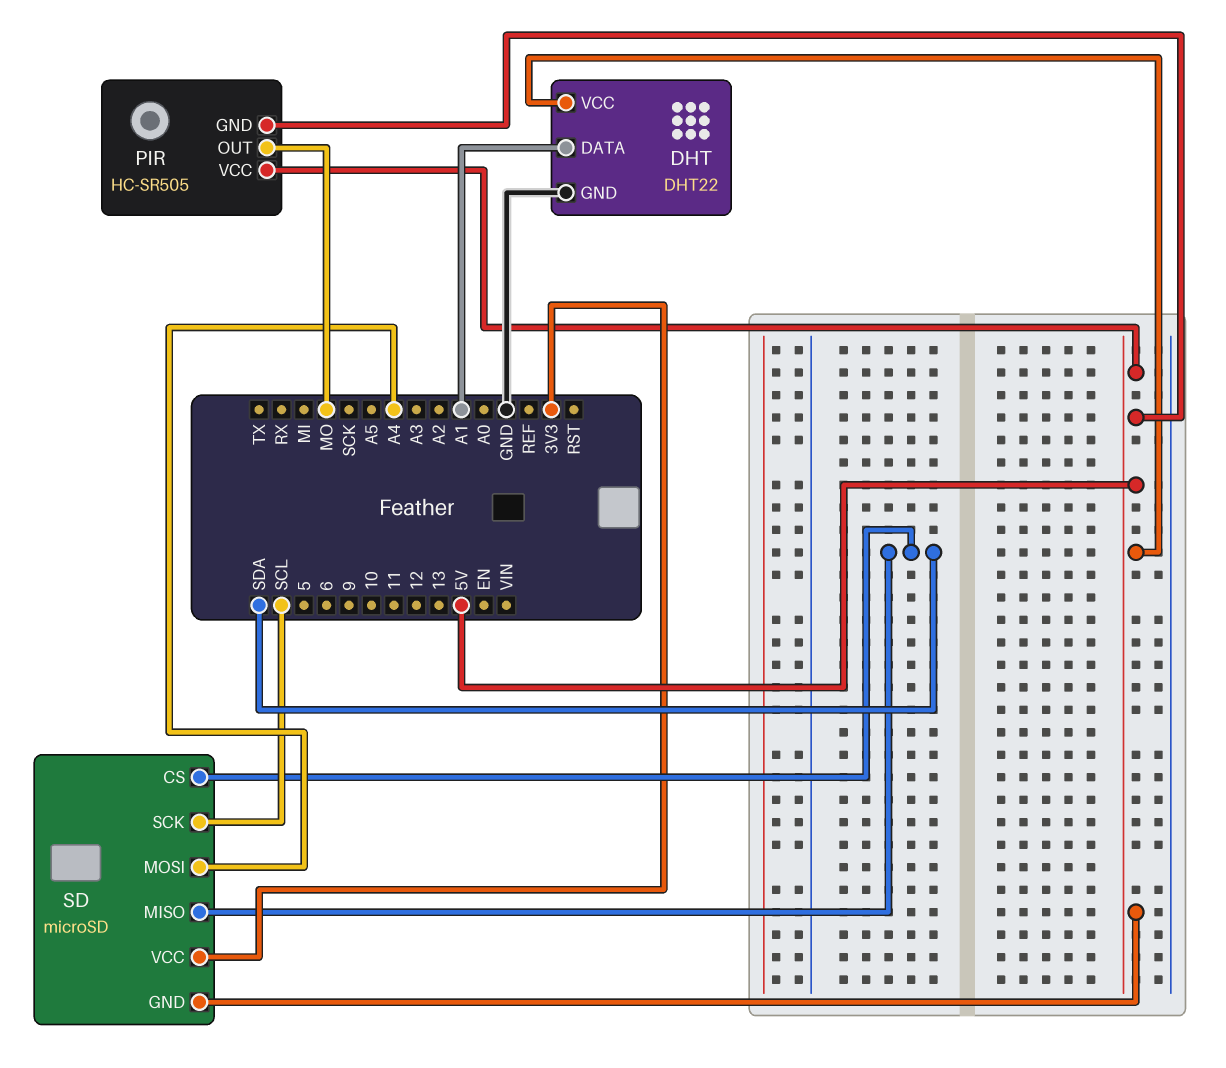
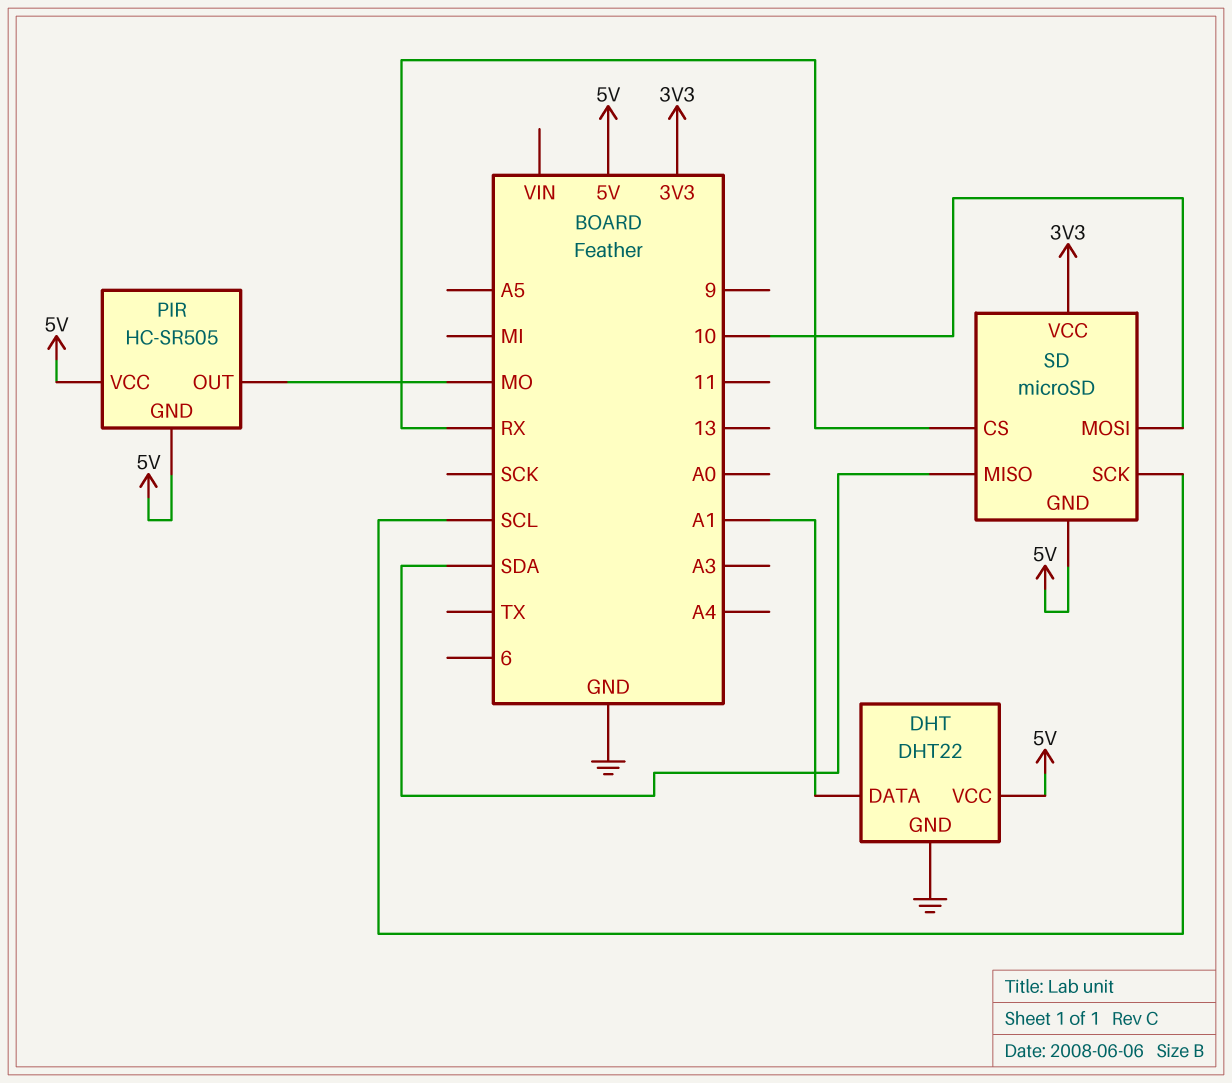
SD pin CS: SDA -> RX
SD pin MOSI: A4 -> 10

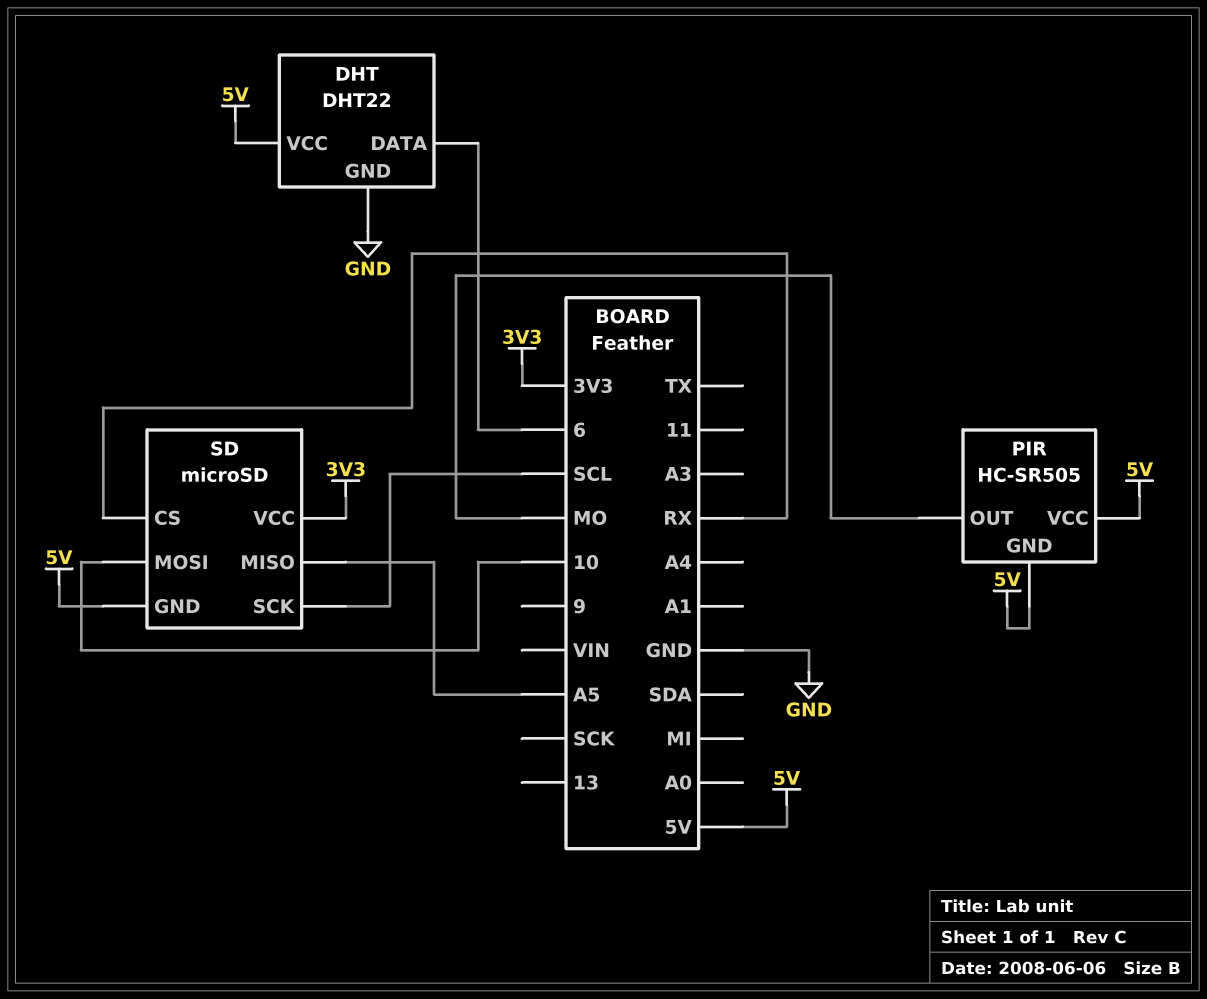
DHT pin DATA: A1 -> 6
SD pin MISO: SDA -> A5

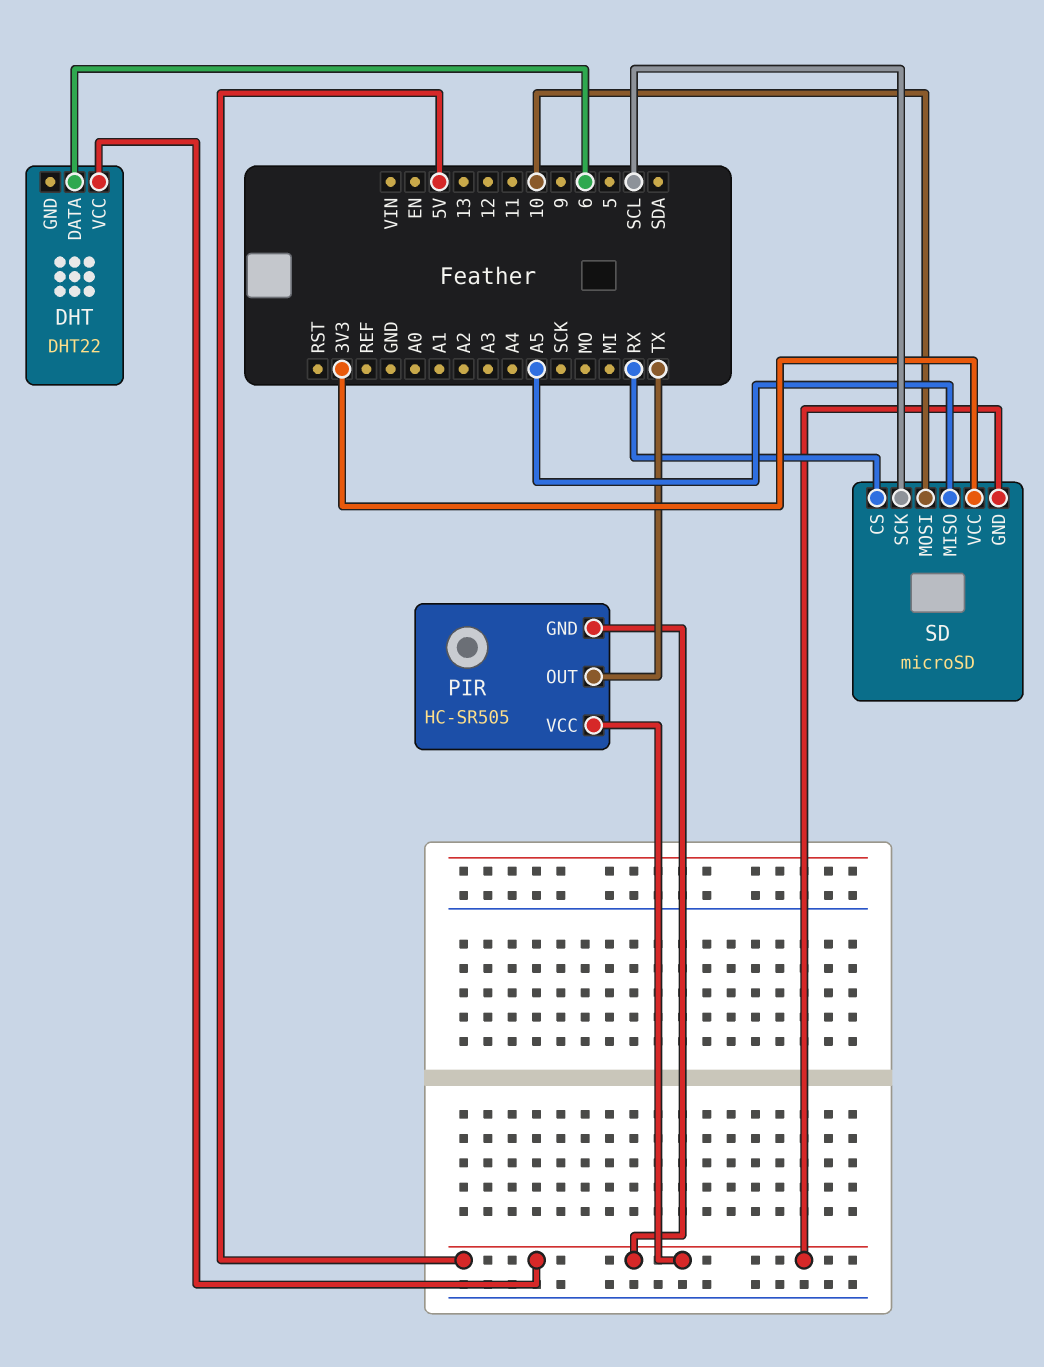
DHT pin GND: GND -> none
PIR pin OUT: MO -> TX

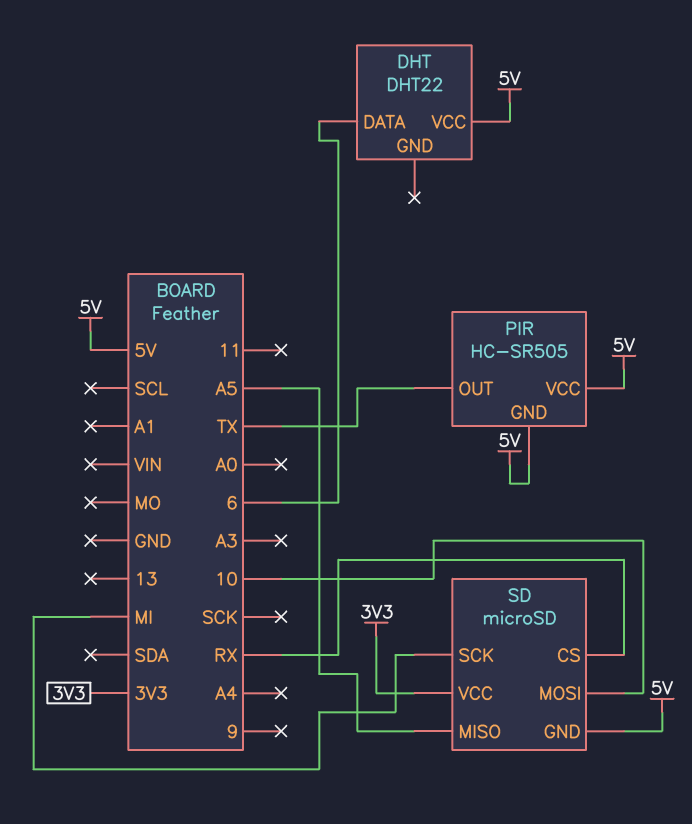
SD pin SCK: SCL -> MI

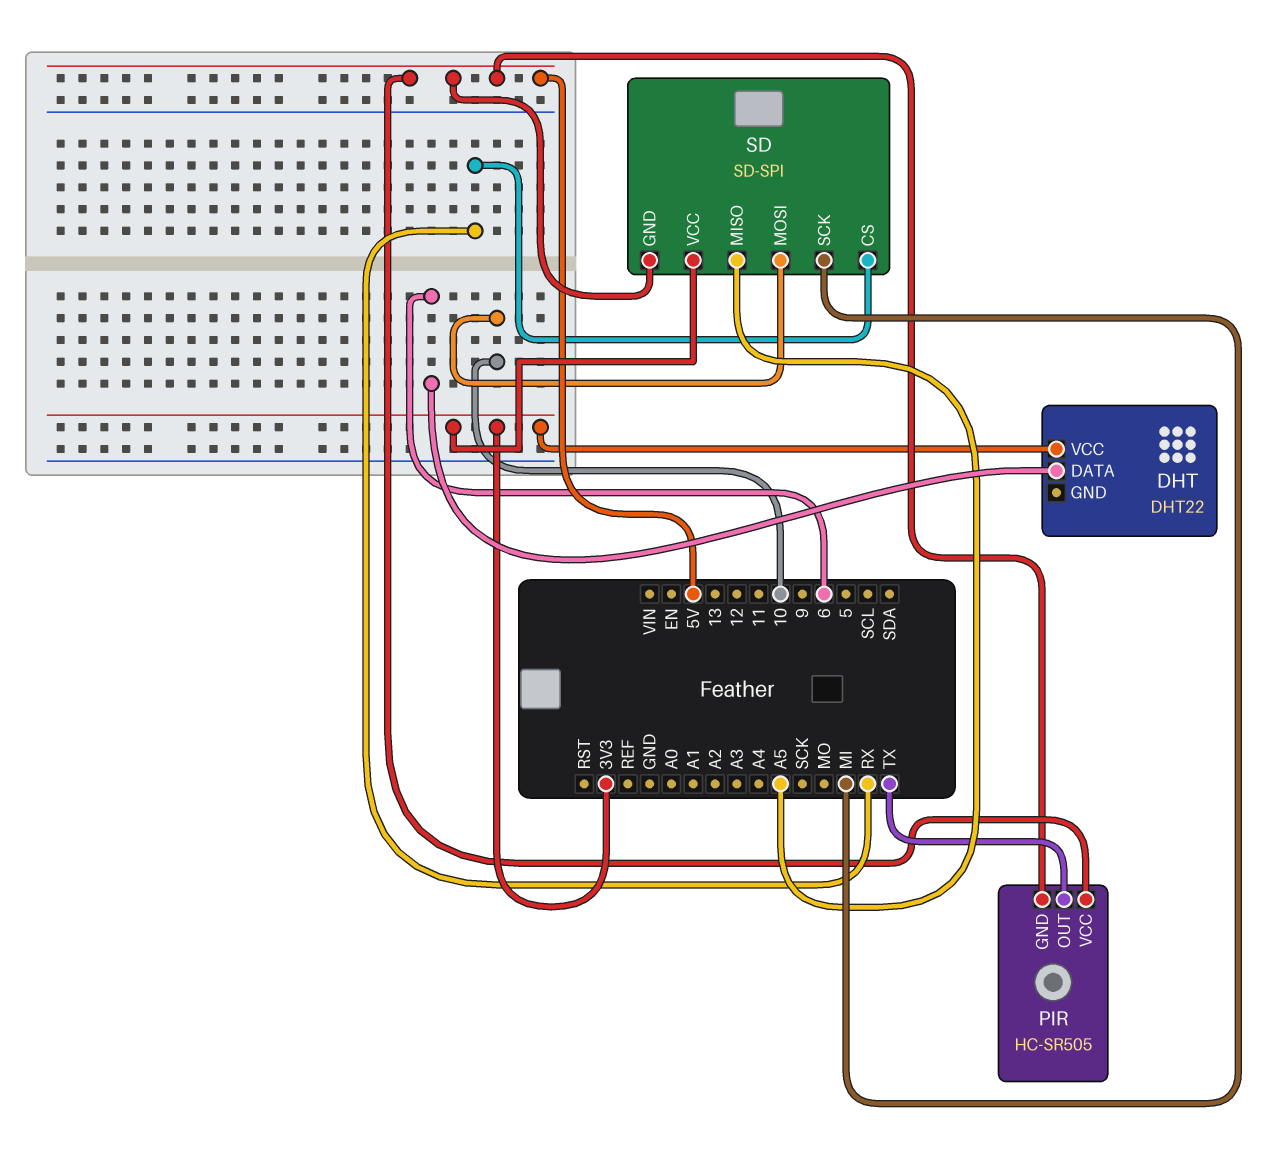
DHT pin VCC: 5V -> 3V3
SD: microSD -> SD-SPI

